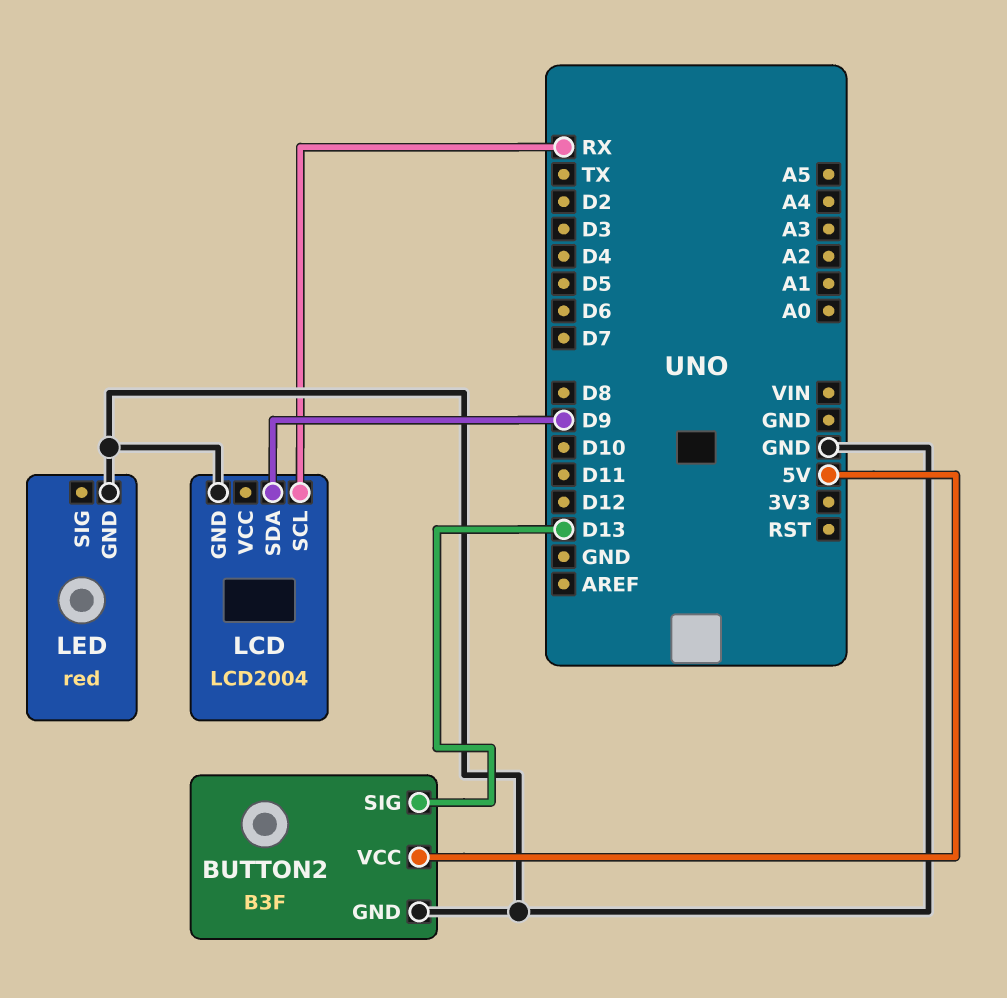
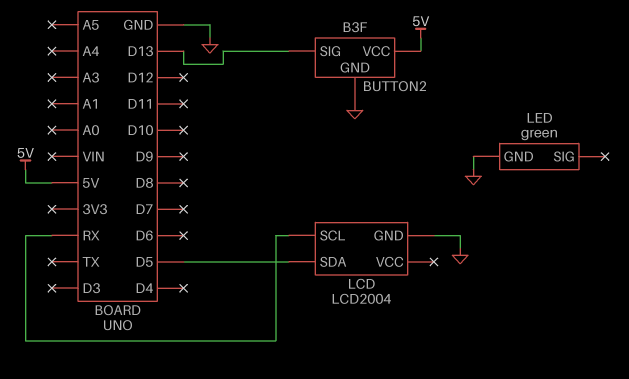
LCD pin SDA: D9 -> D5
LED: red -> green

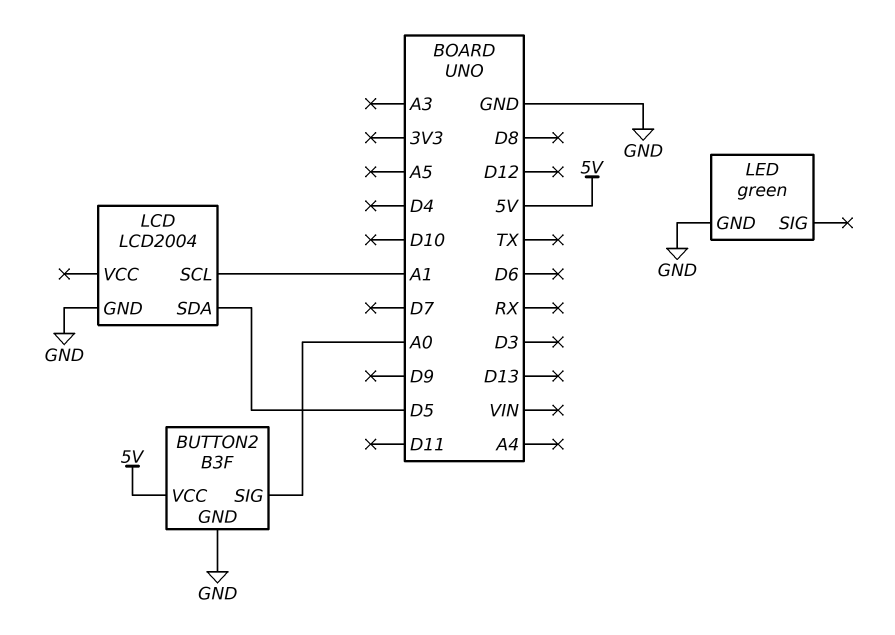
BUTTON2 pin SIG: D13 -> A0
LCD pin SCL: RX -> A1

